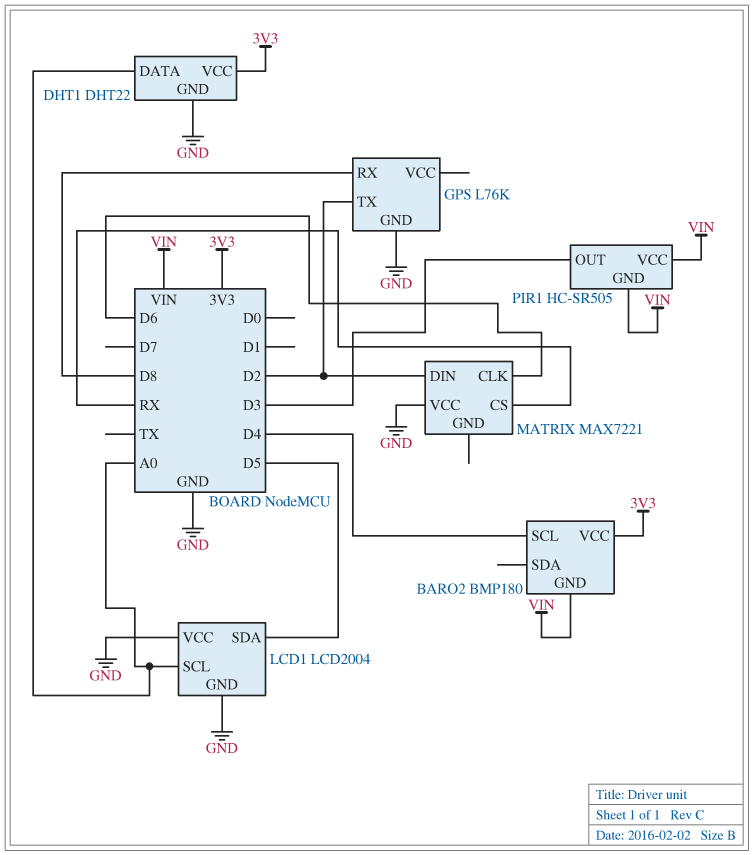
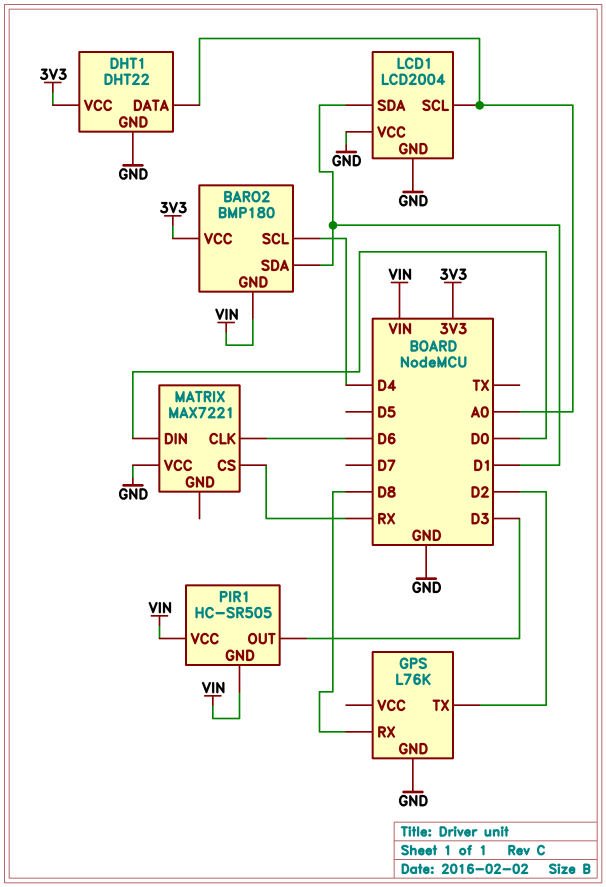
BARO2 pin SDA: none -> D1
LCD1 pin SDA: D5 -> D1
MATRIX pin DIN: D2 -> D0

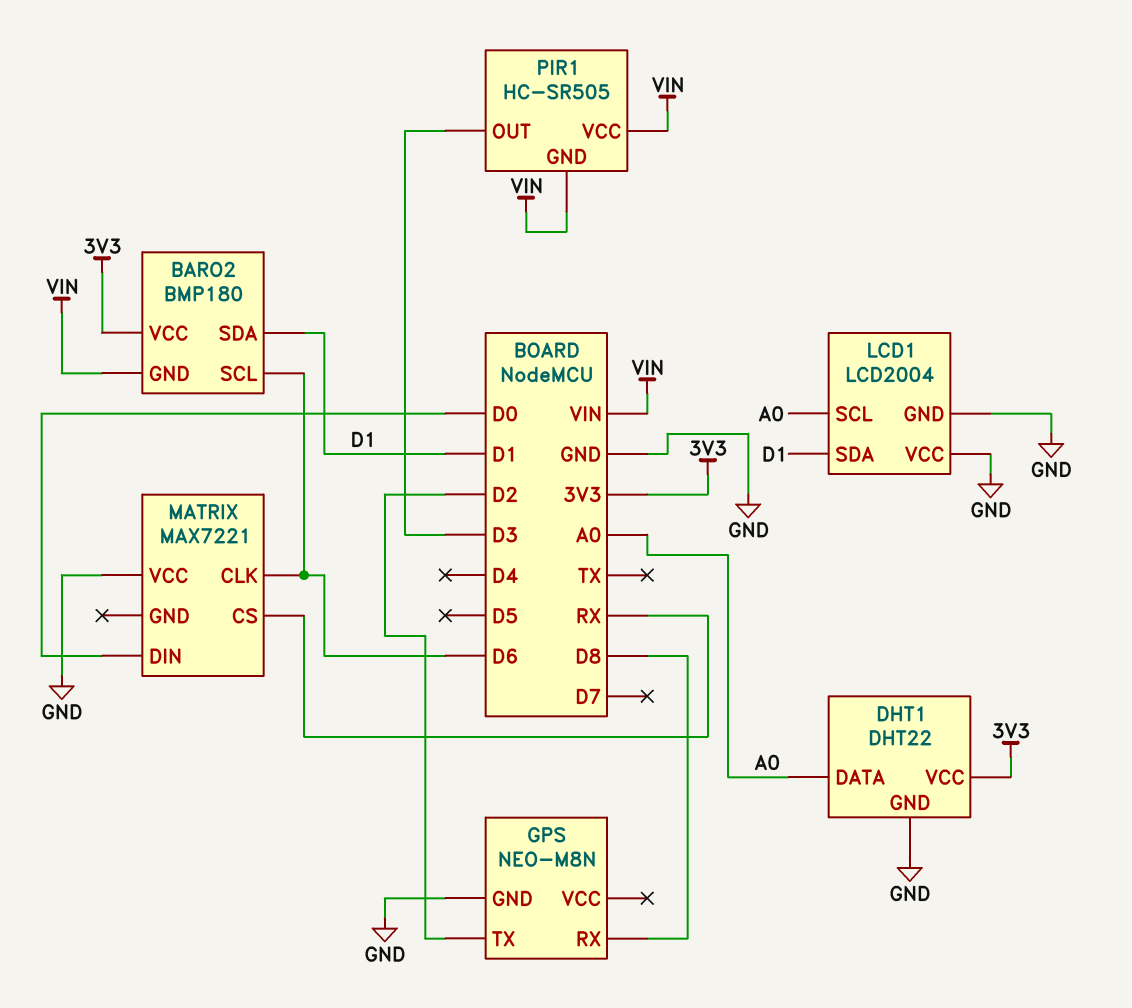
BARO2 pin SCL: D4 -> D6
GPS: L76K -> NEO-M8N

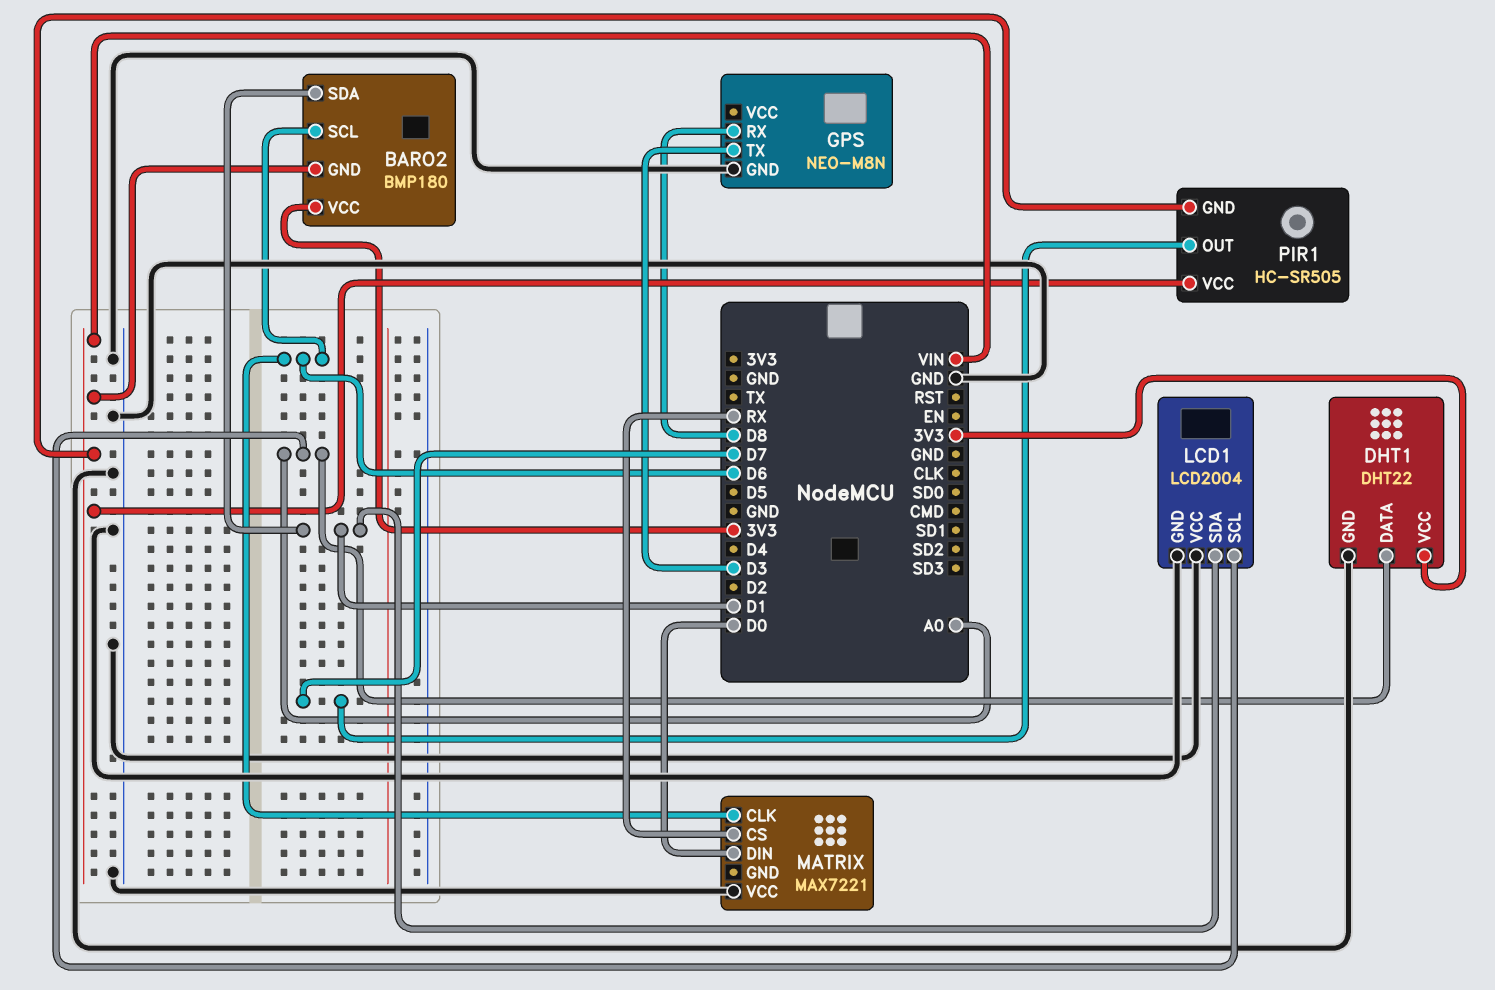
GPS pin TX: D2 -> D3
PIR1 pin OUT: D3 -> D7

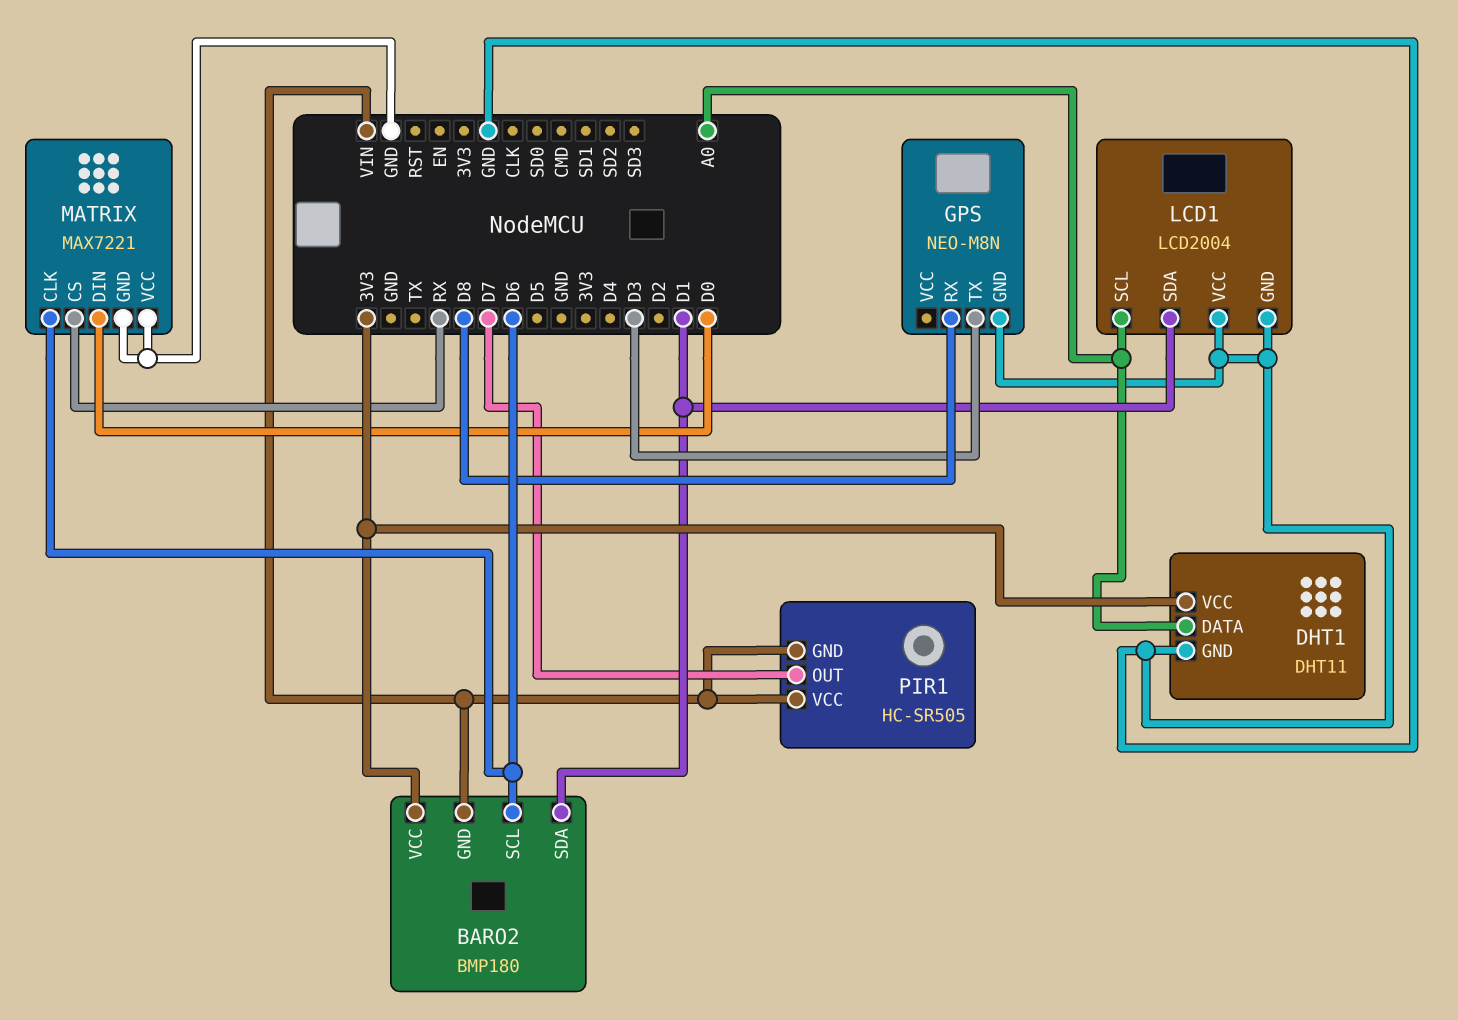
DHT1: DHT22 -> DHT11
MATRIX pin GND: none -> GND

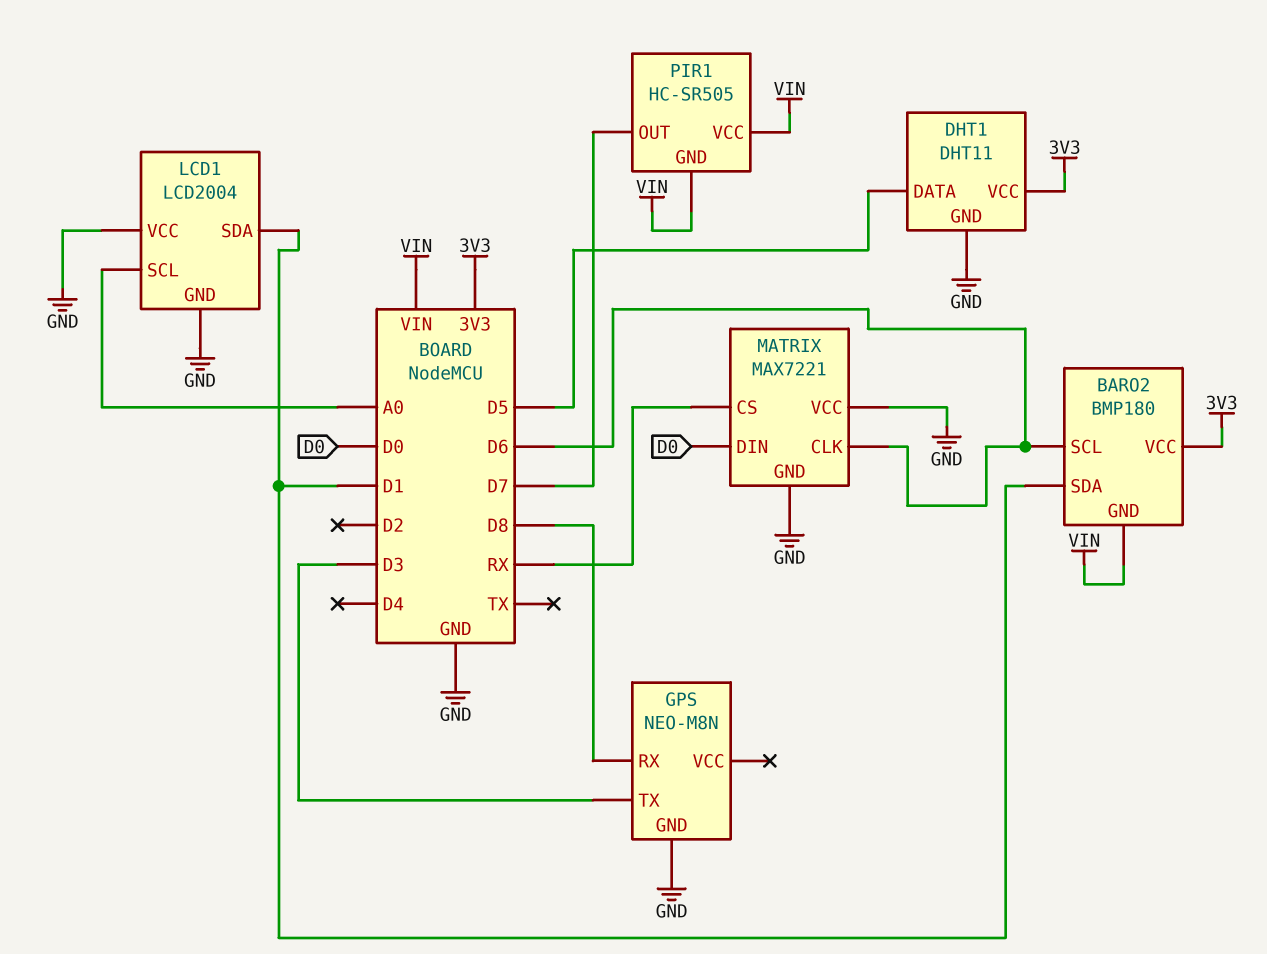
DHT1 pin DATA: A0 -> D5

